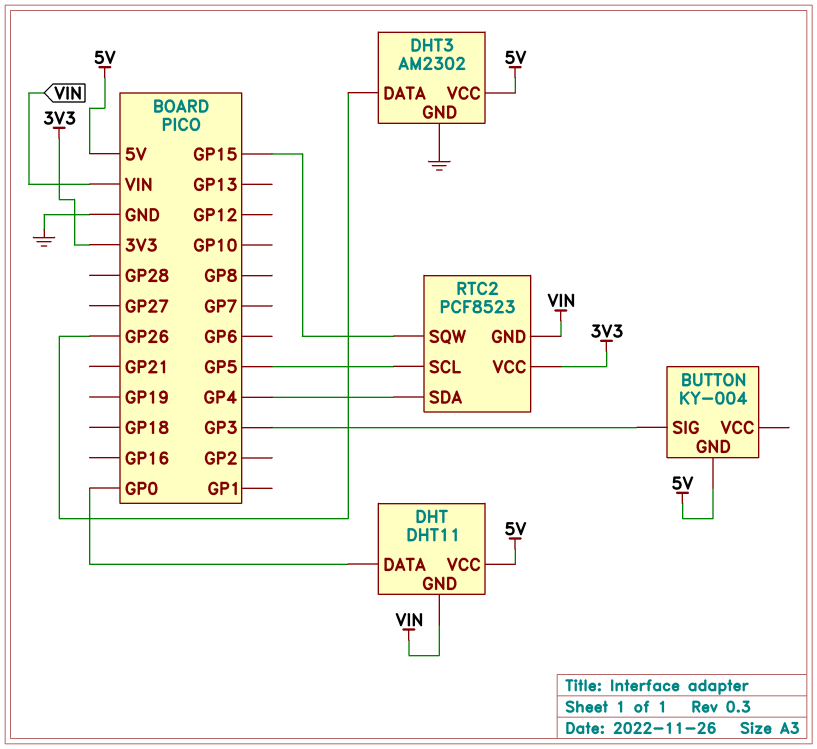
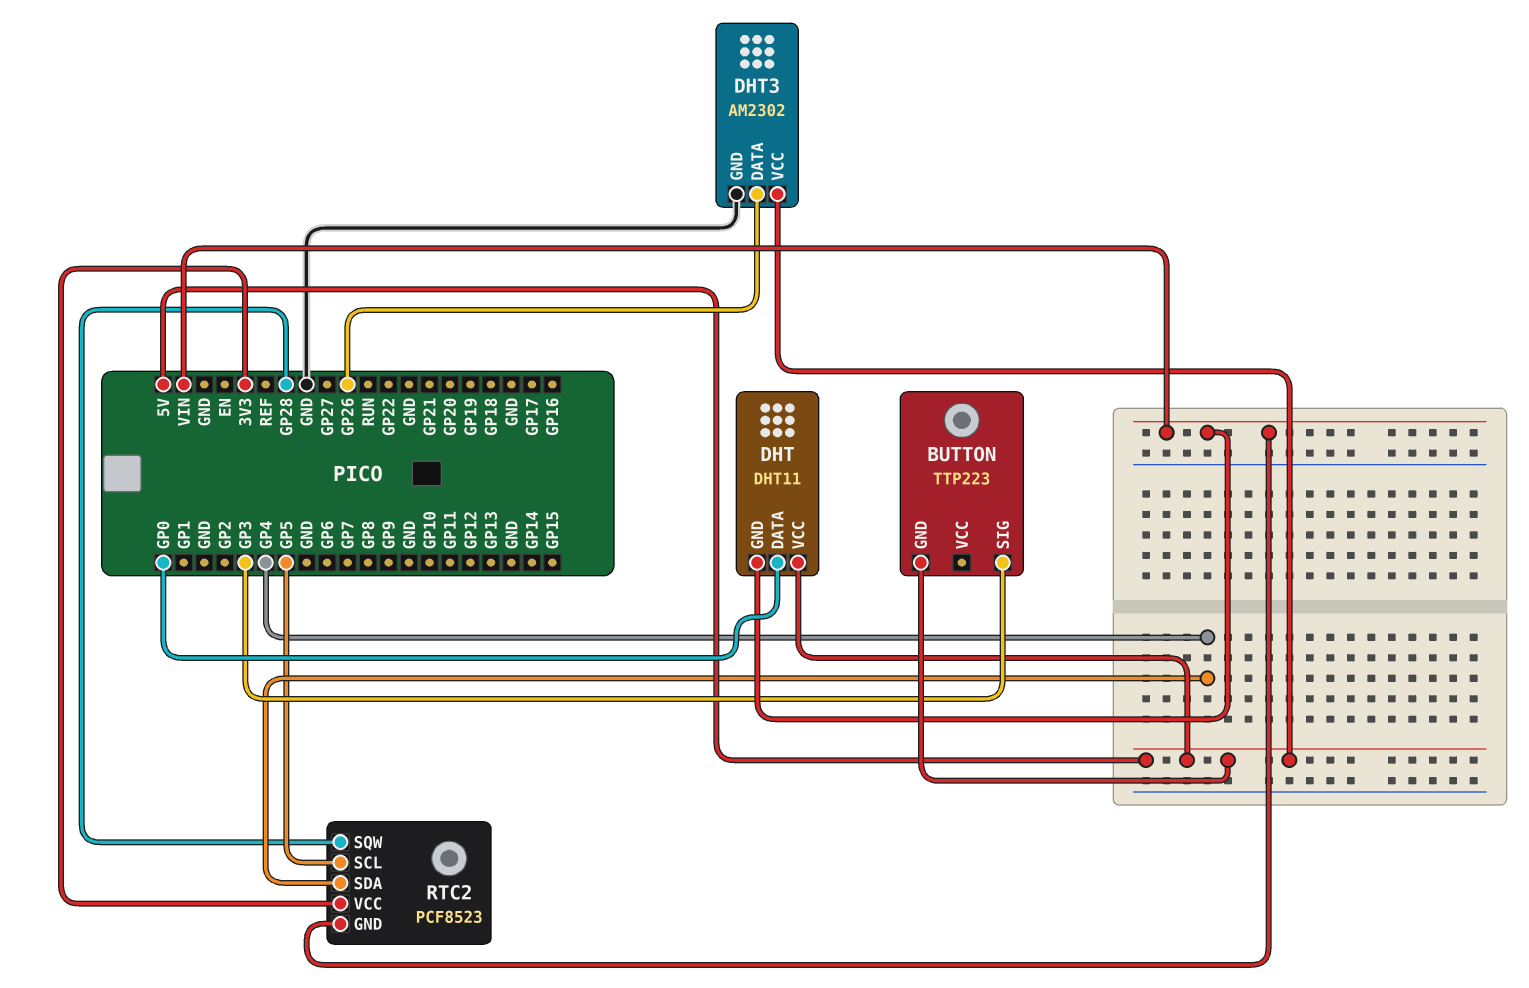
BUTTON: KY-004 -> TTP223
RTC2 pin SQW: GP15 -> GP28

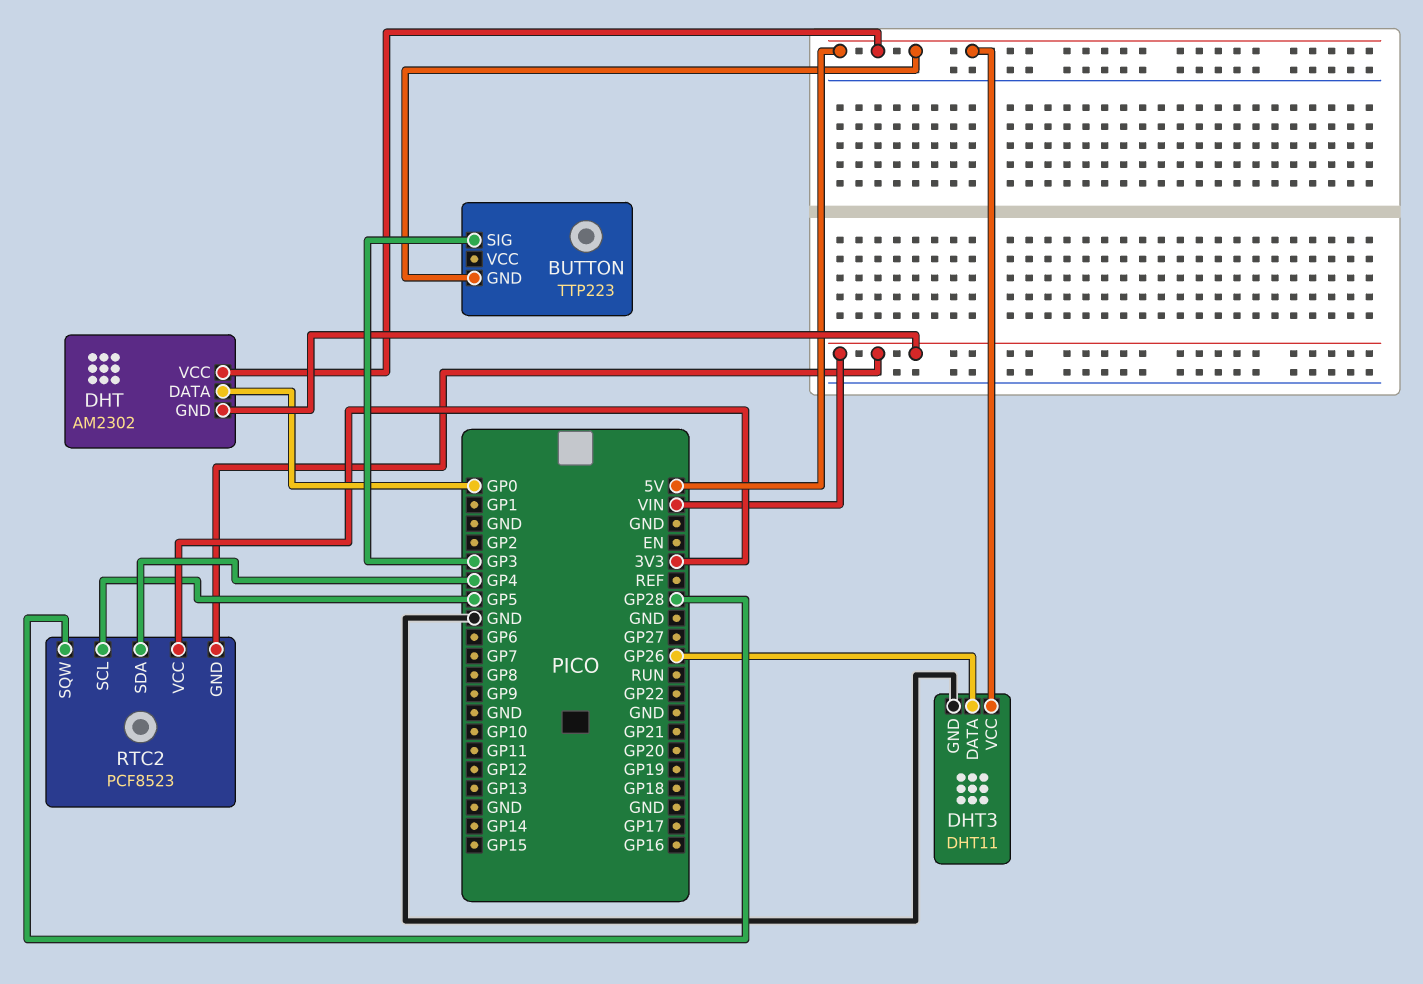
DHT: DHT11 -> AM2302
DHT3: AM2302 -> DHT11

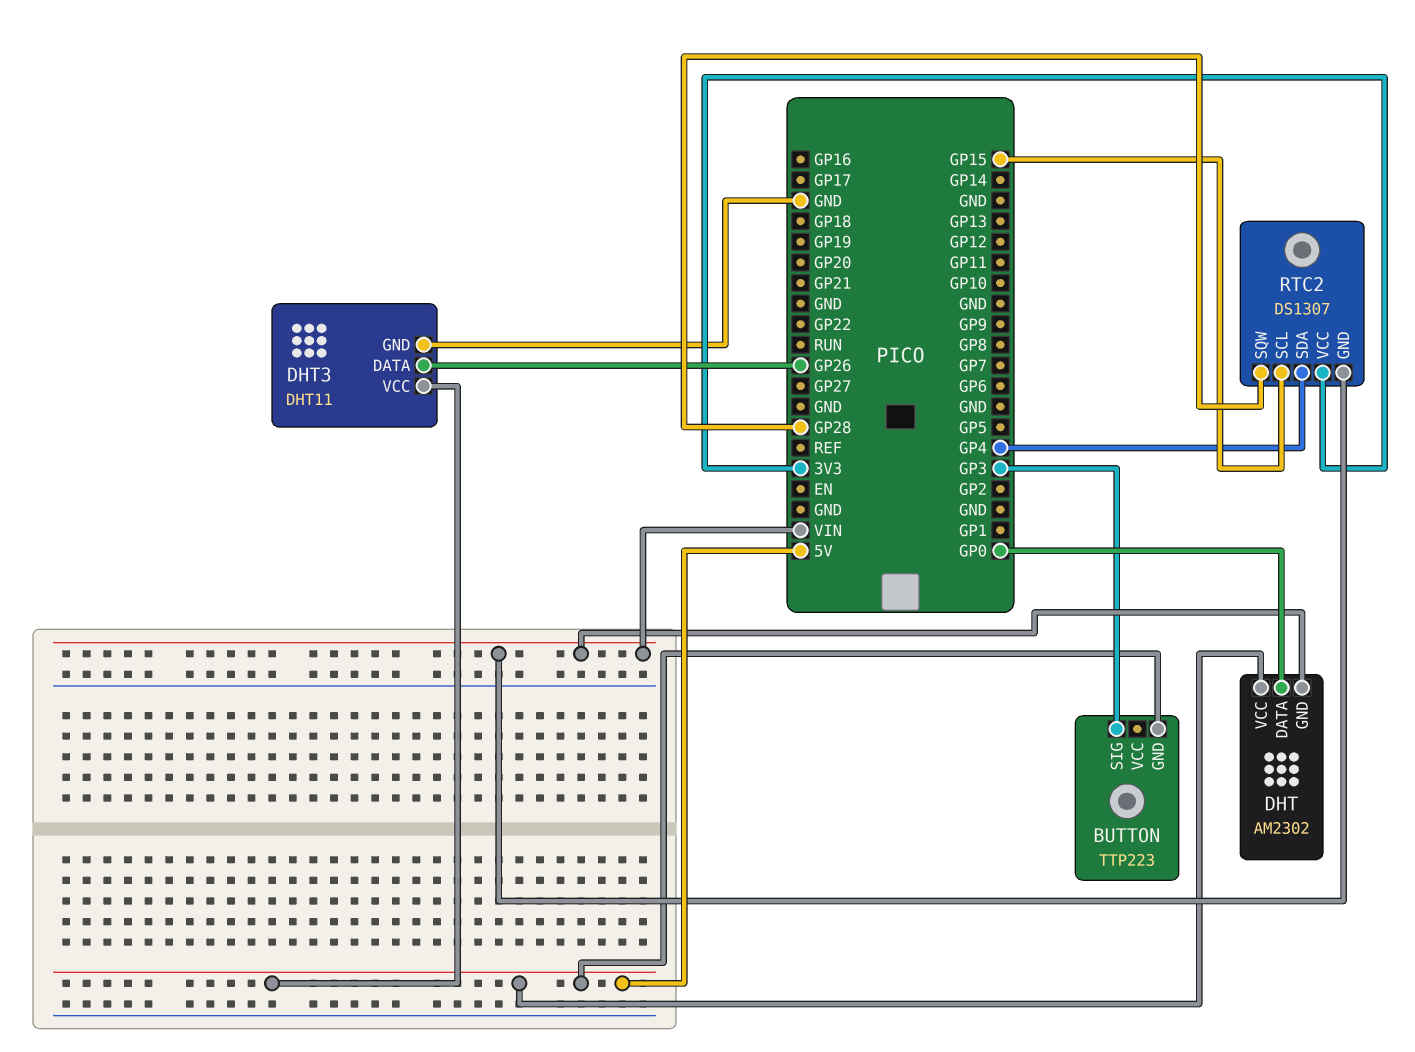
RTC2: PCF8523 -> DS1307
RTC2 pin SCL: GP5 -> GP15

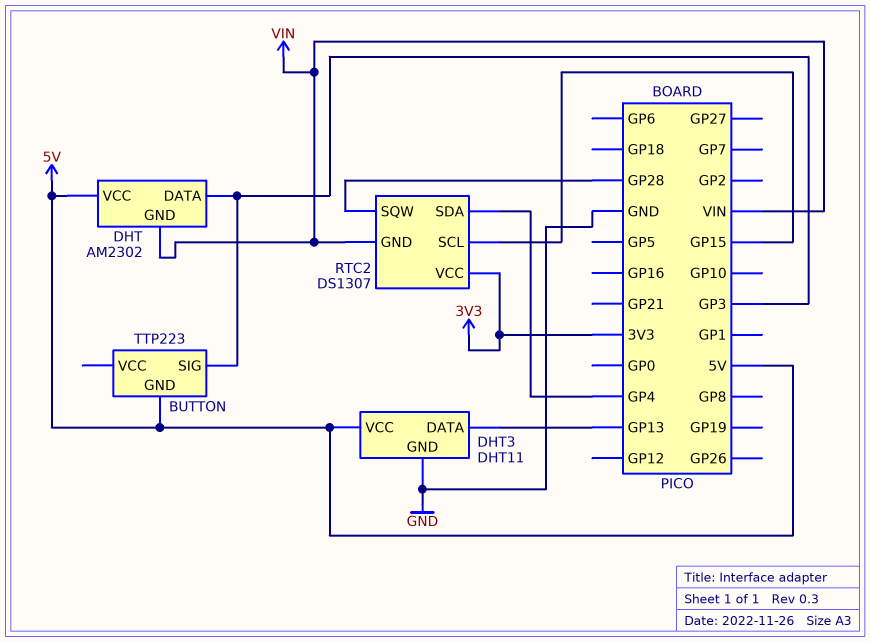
DHT pin DATA: GP0 -> GP3
DHT3 pin DATA: GP26 -> GP13

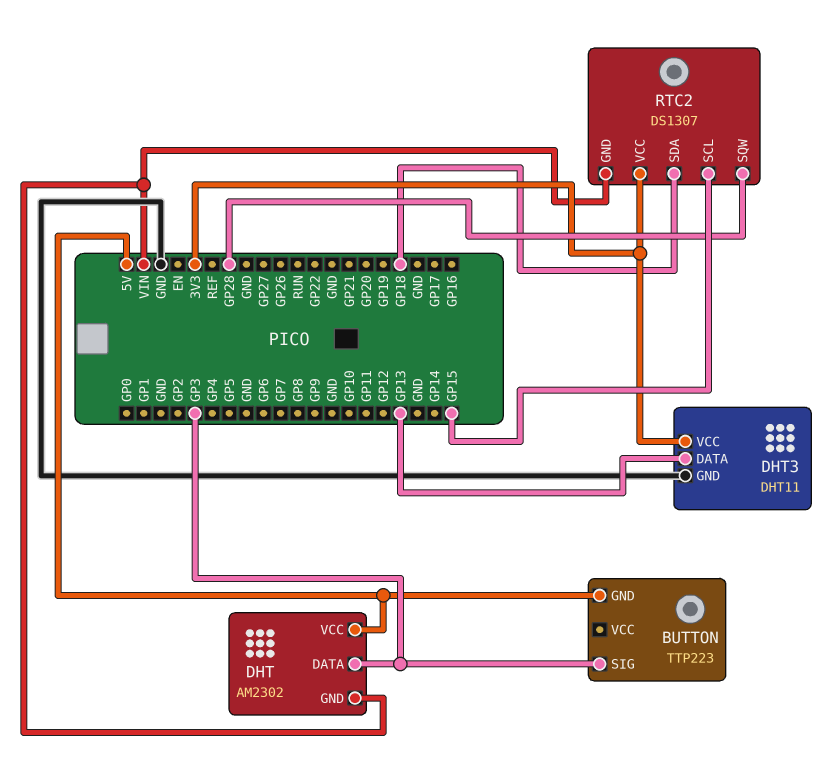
DHT3 pin VCC: 5V -> 3V3
RTC2 pin SDA: GP4 -> GP18

